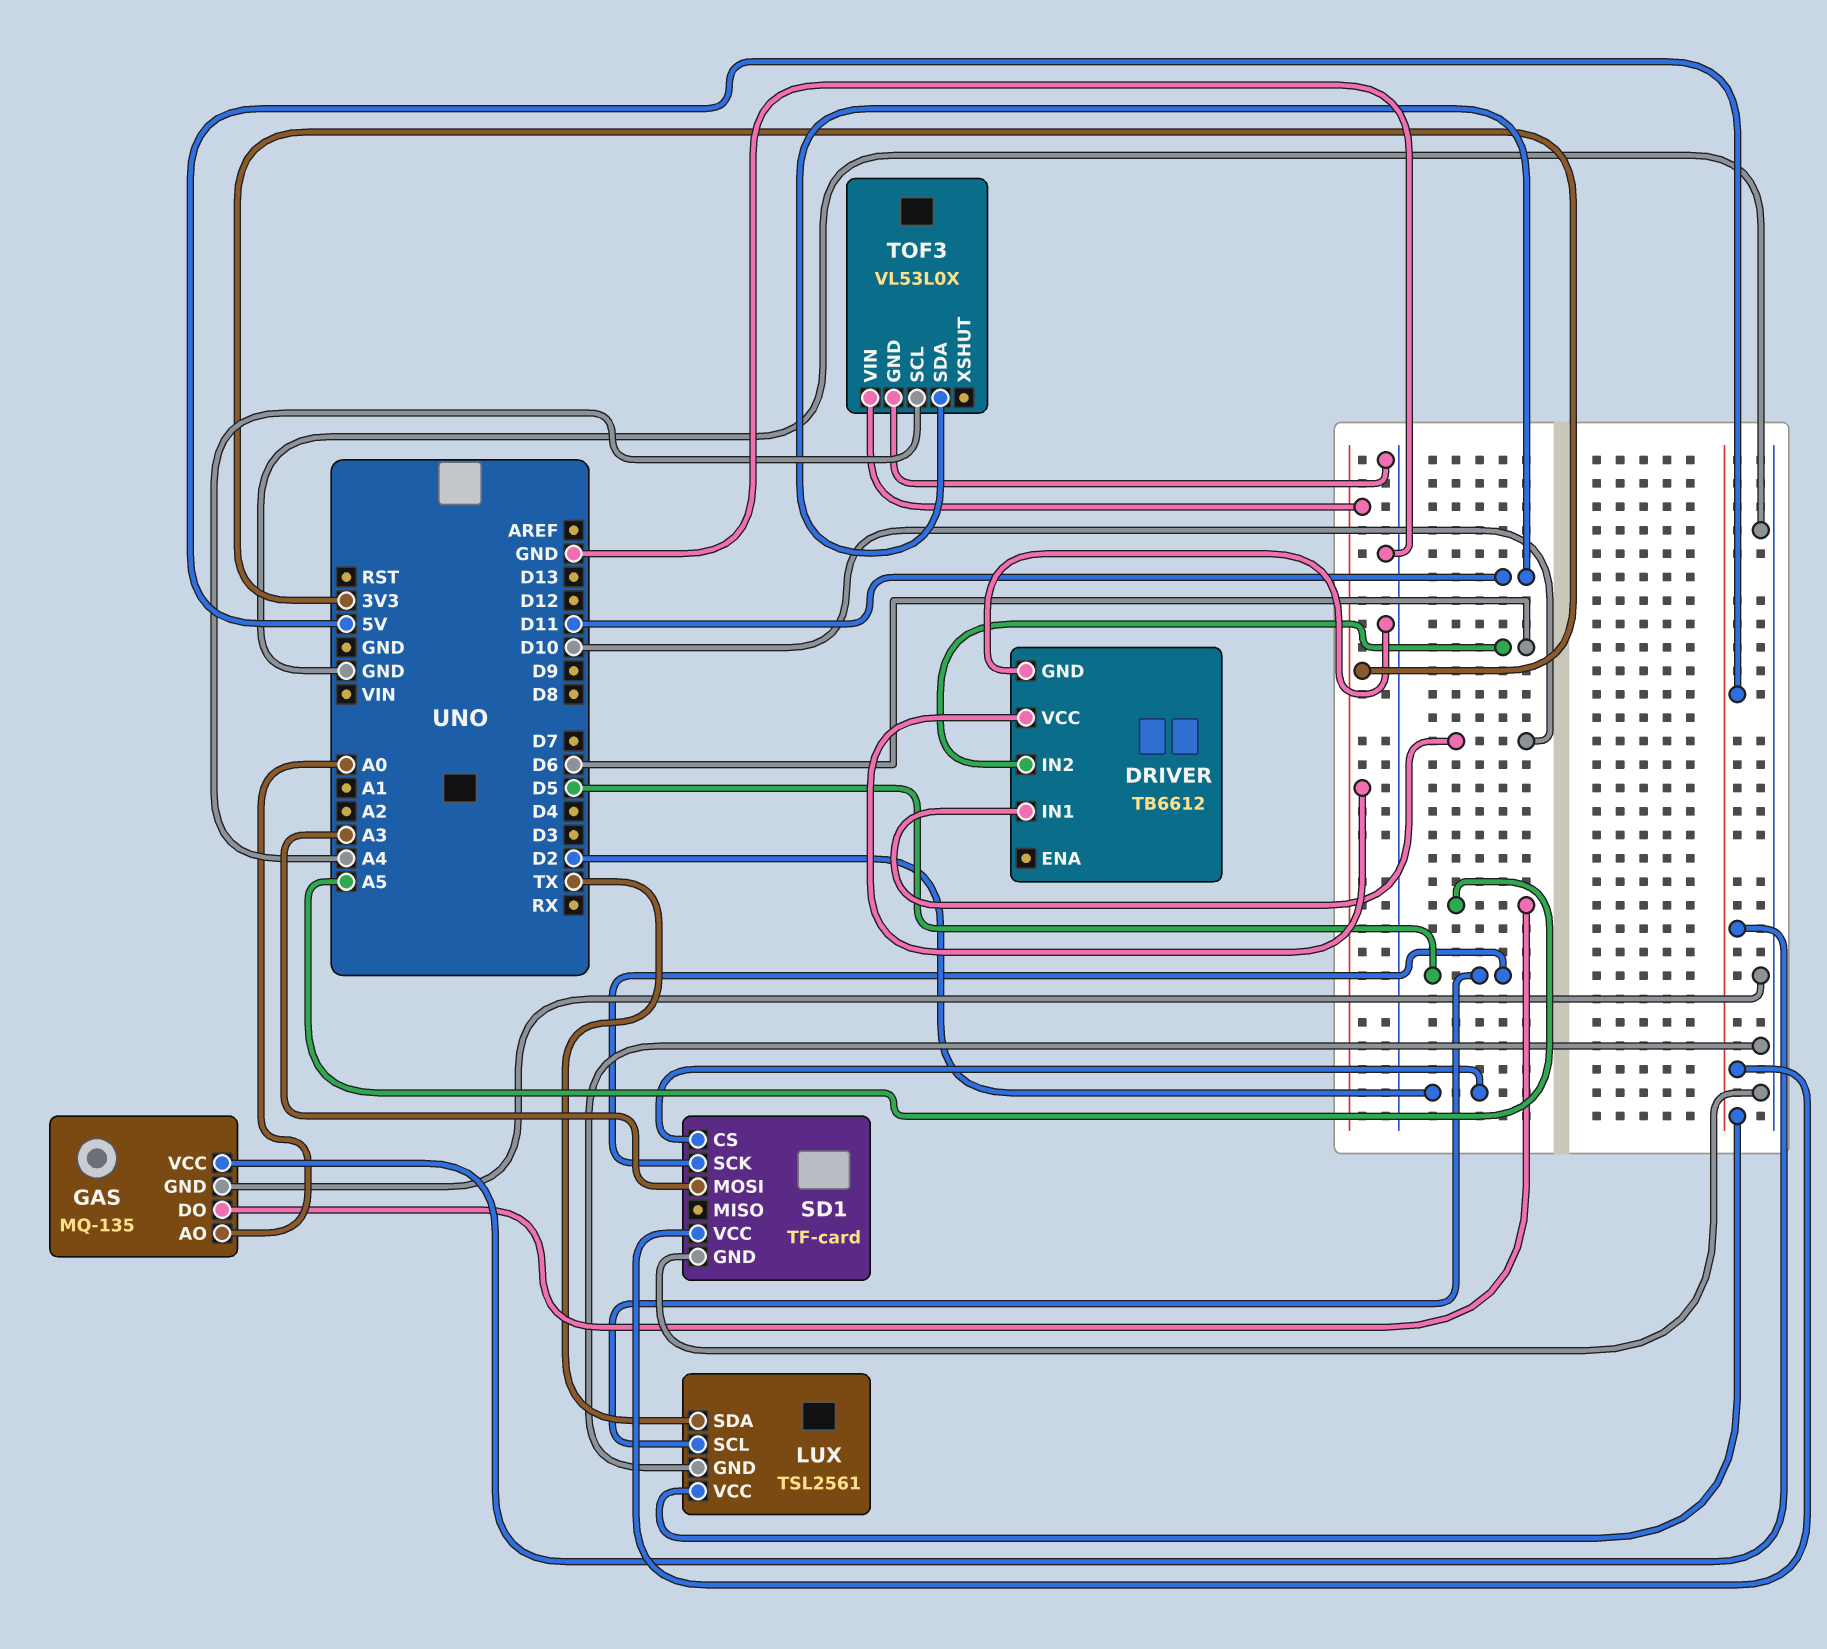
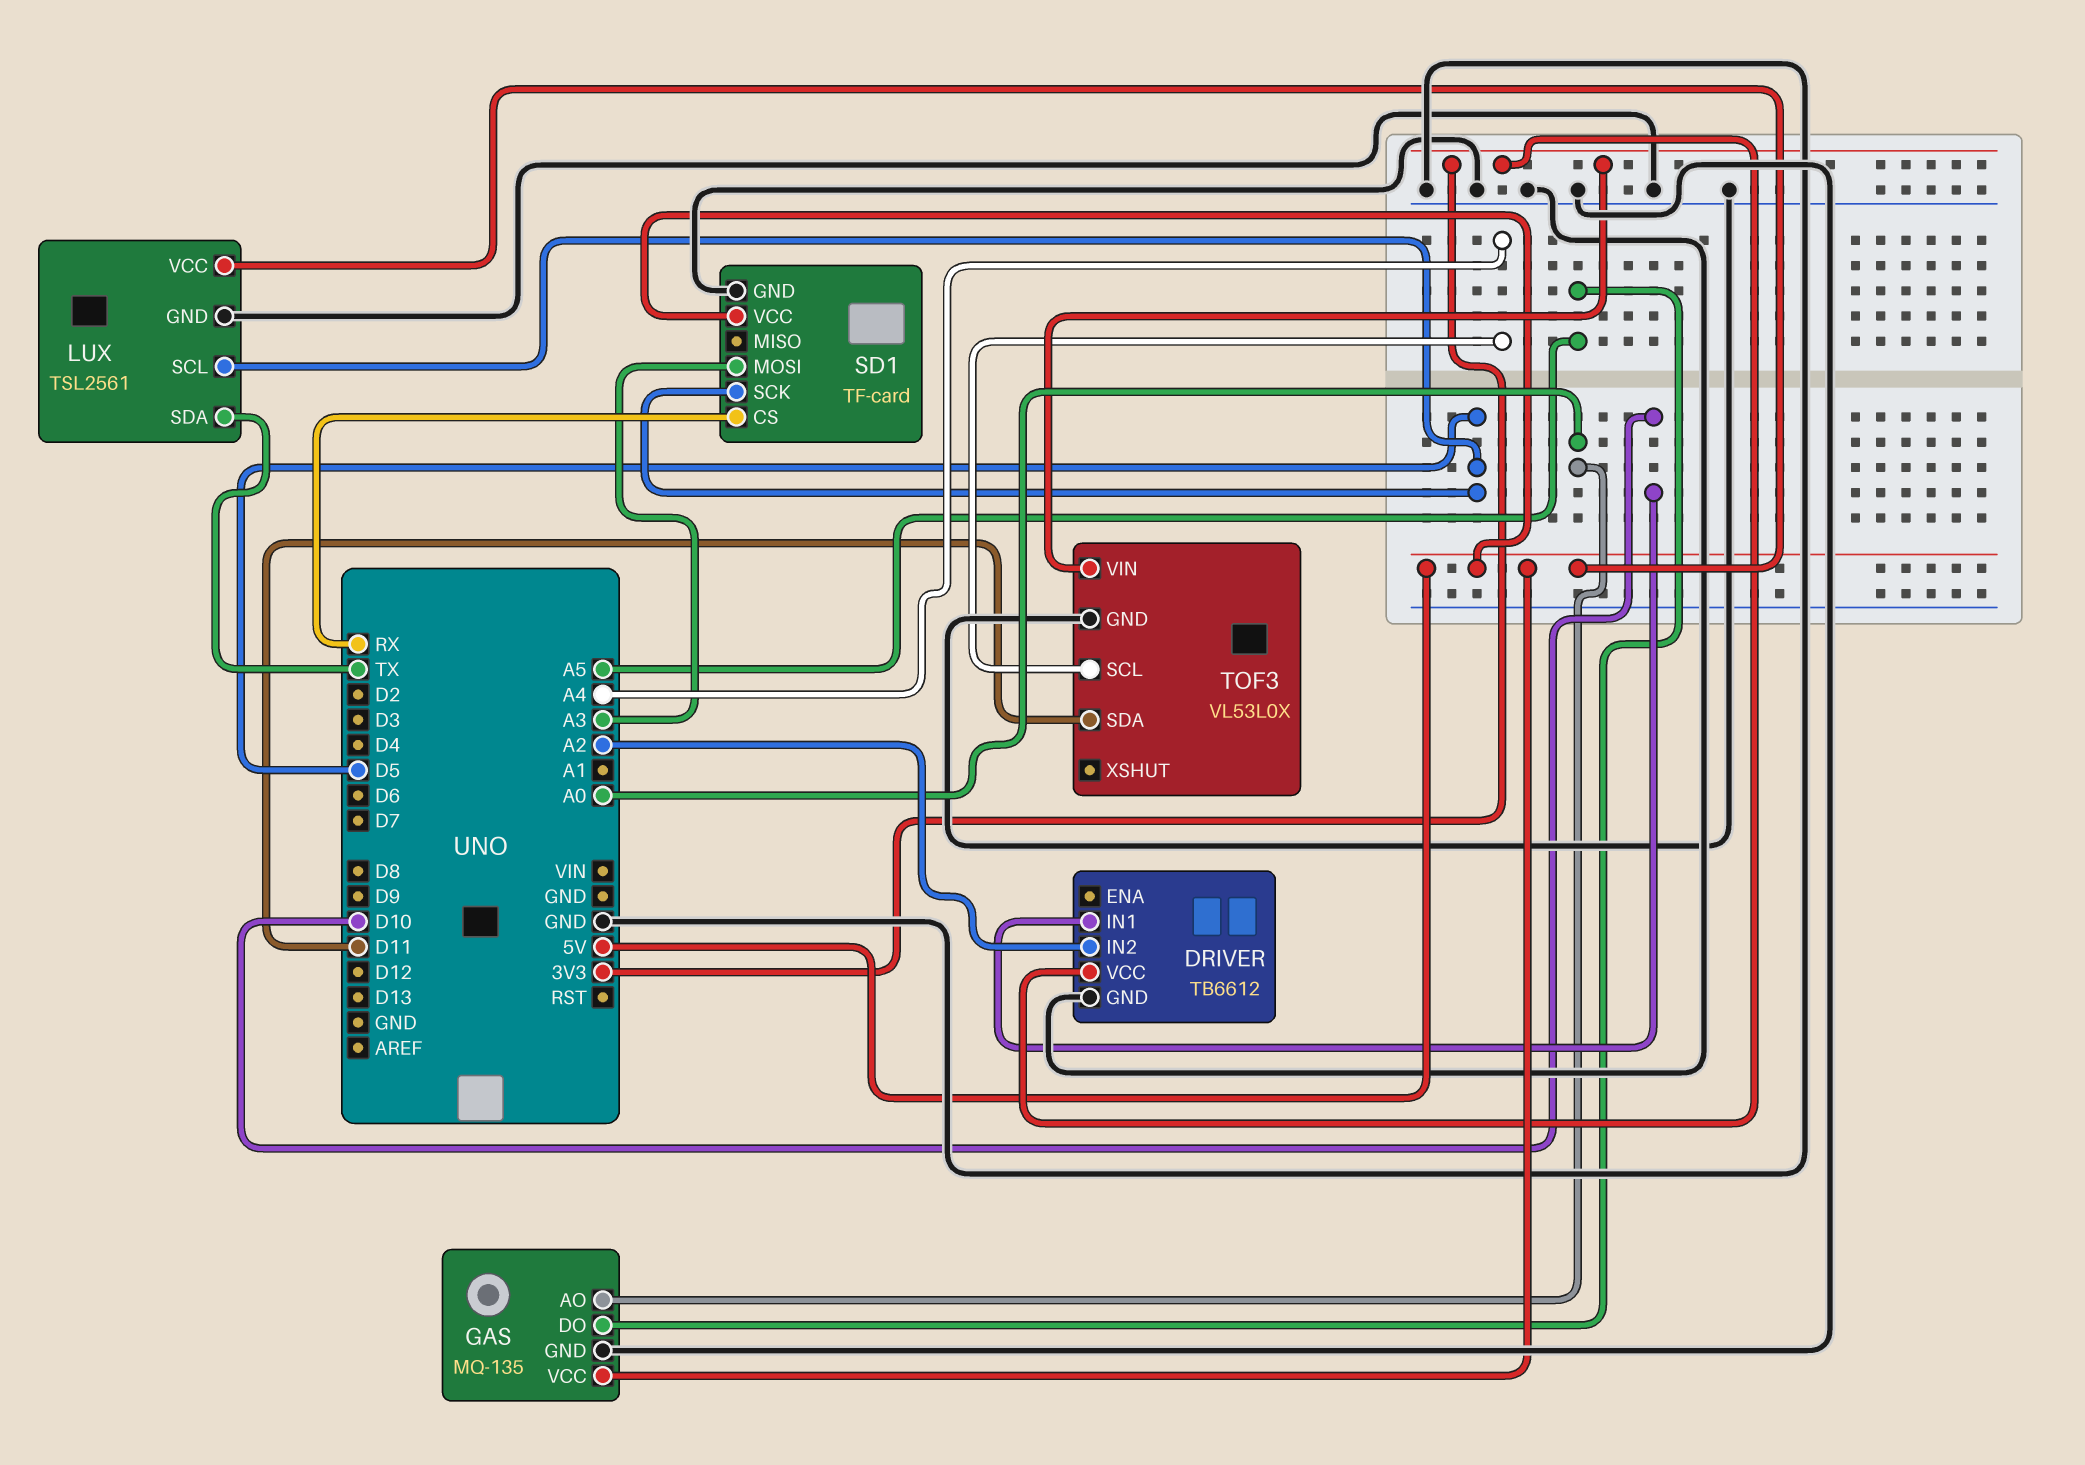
DRIVER pin IN2: D6 -> A2
SD1 pin CS: D2 -> RX

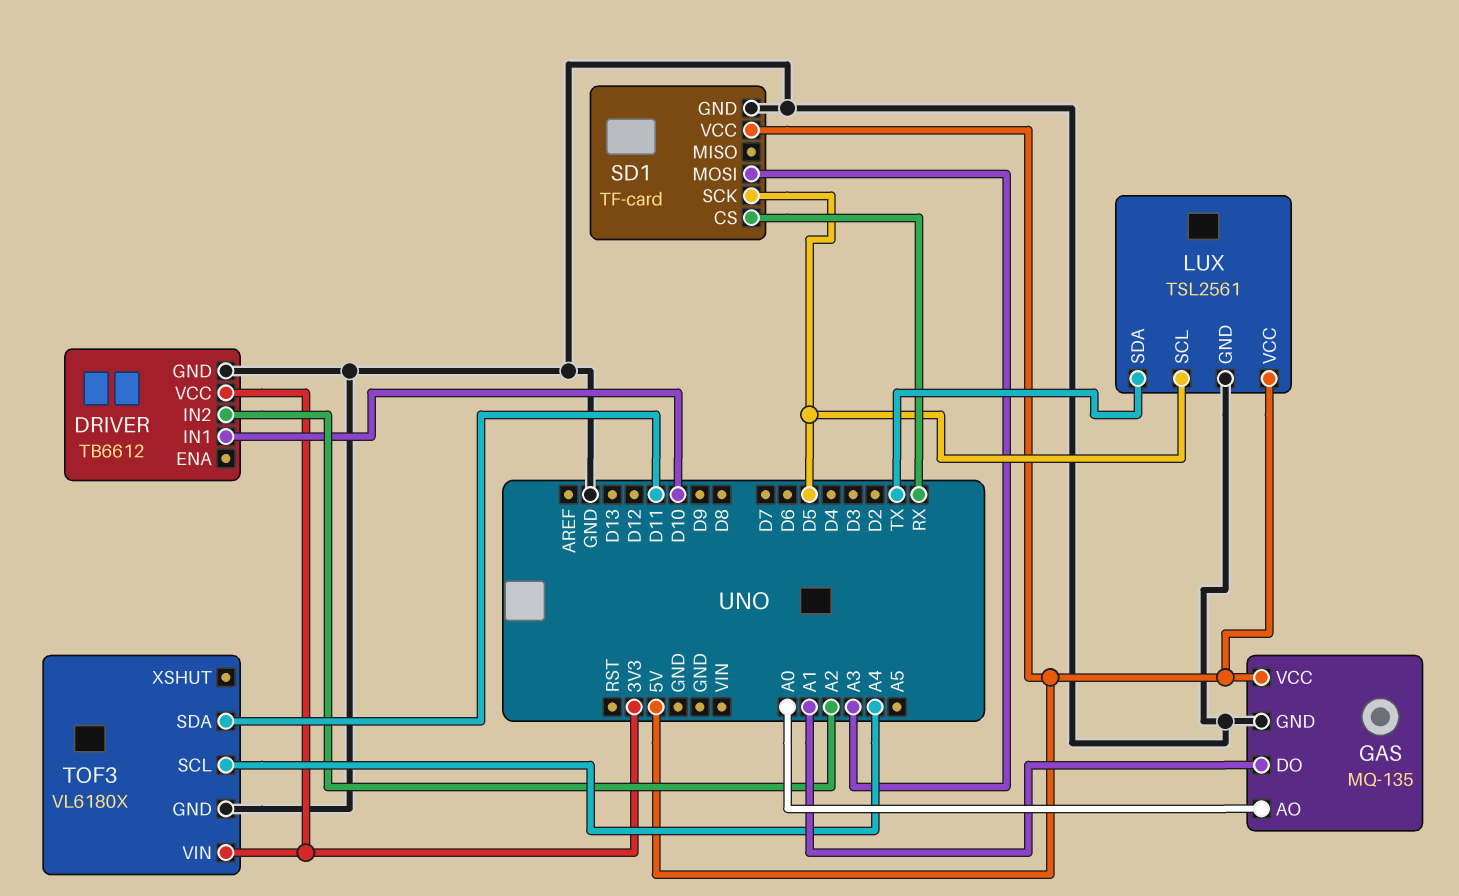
GAS pin DO: A5 -> A1
TOF3: VL53L0X -> VL6180X

